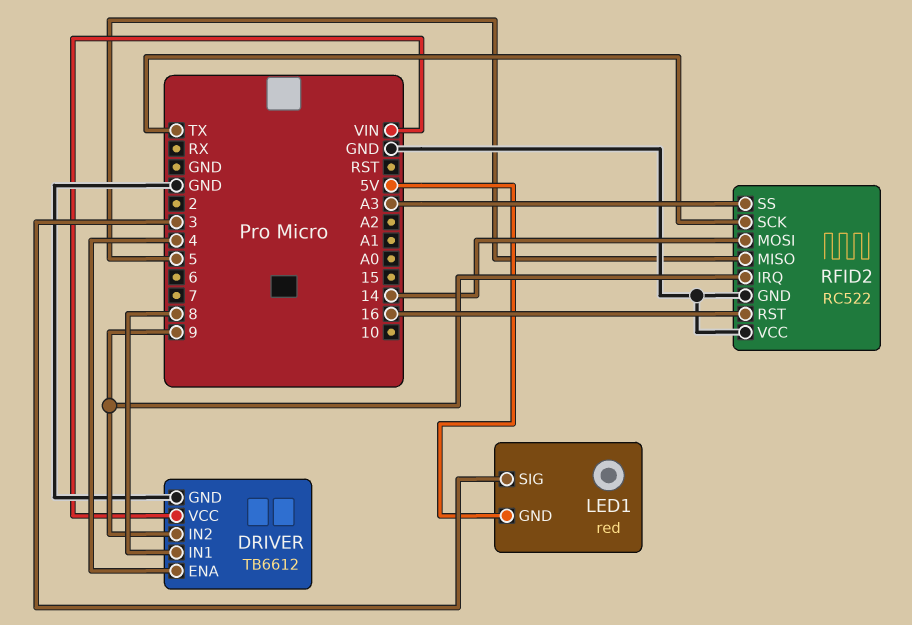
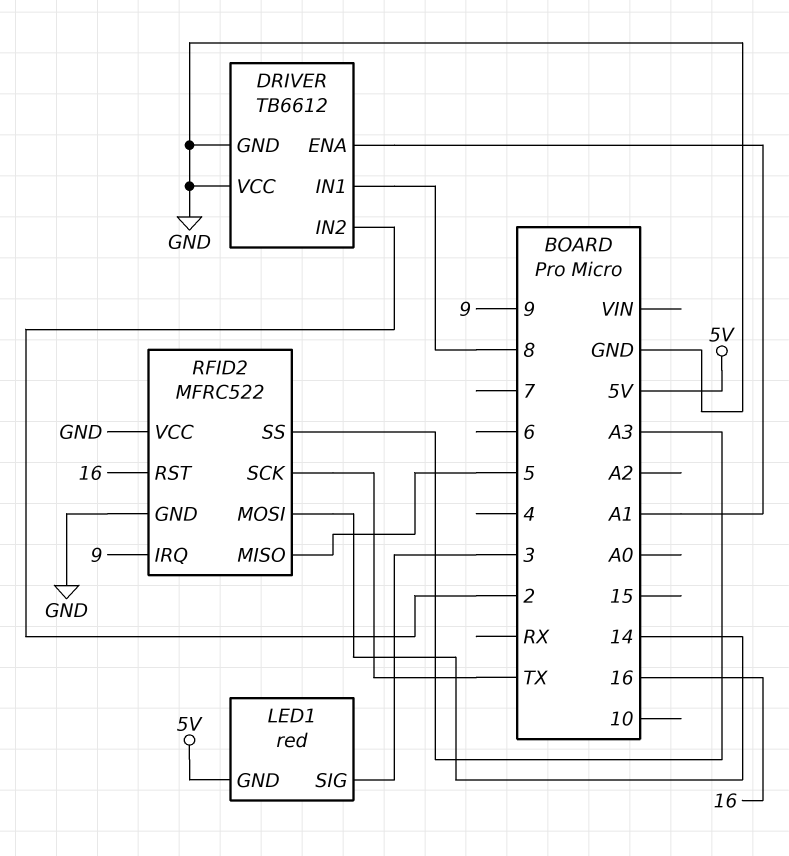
DRIVER pin ENA: 4 -> A1
DRIVER pin IN2: 9 -> 2
DRIVER pin VCC: VIN -> GND
RFID2: RC522 -> MFRC522

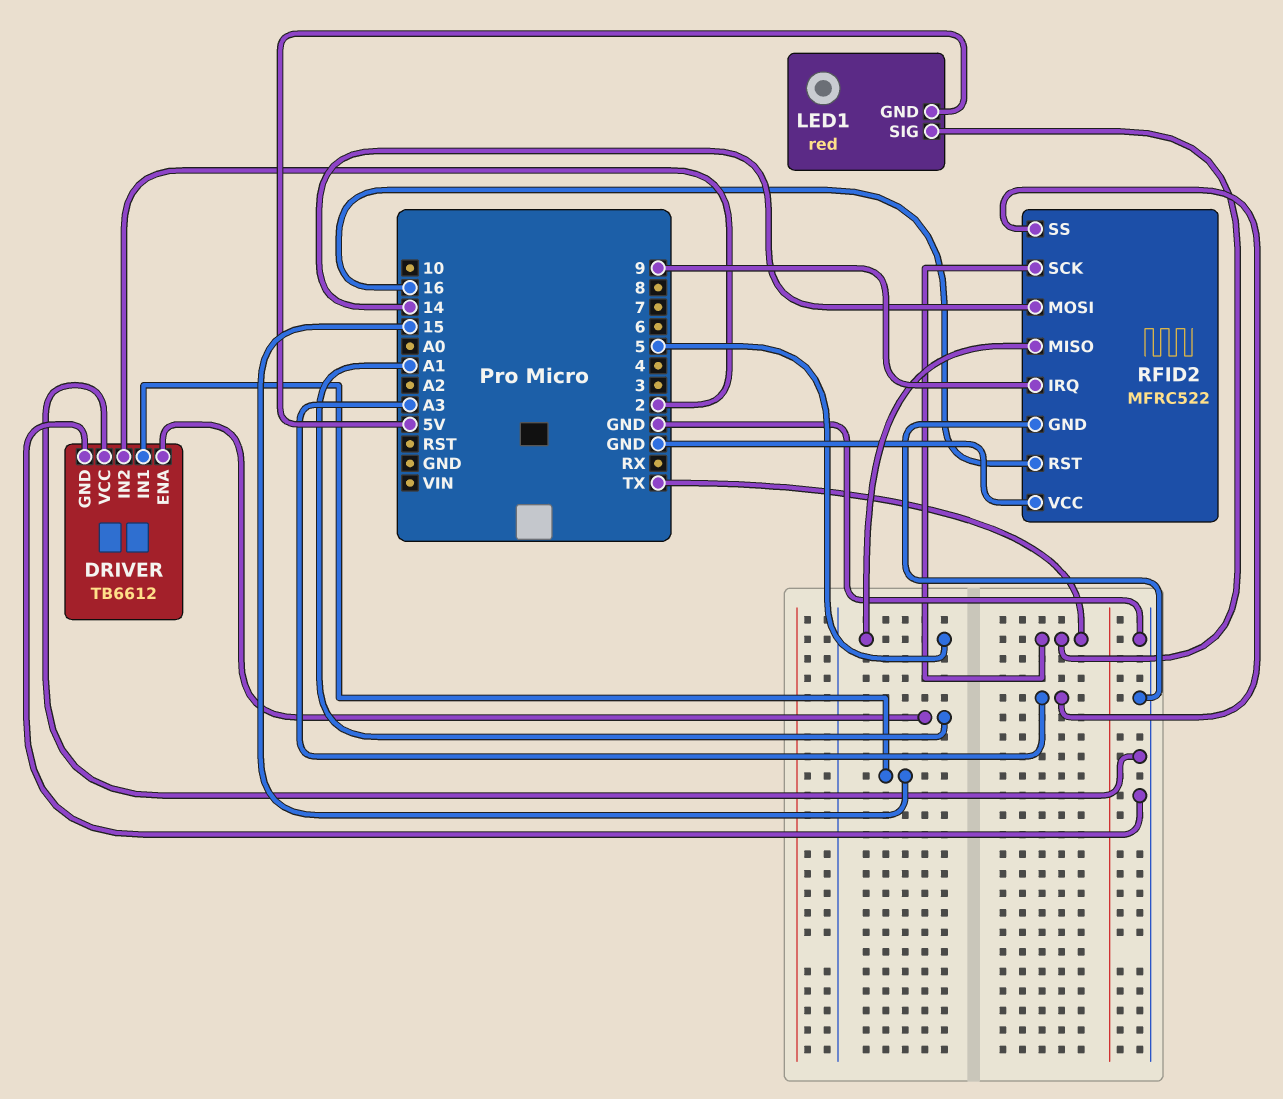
DRIVER pin IN1: 8 -> 15
LED1 pin SIG: 3 -> TX

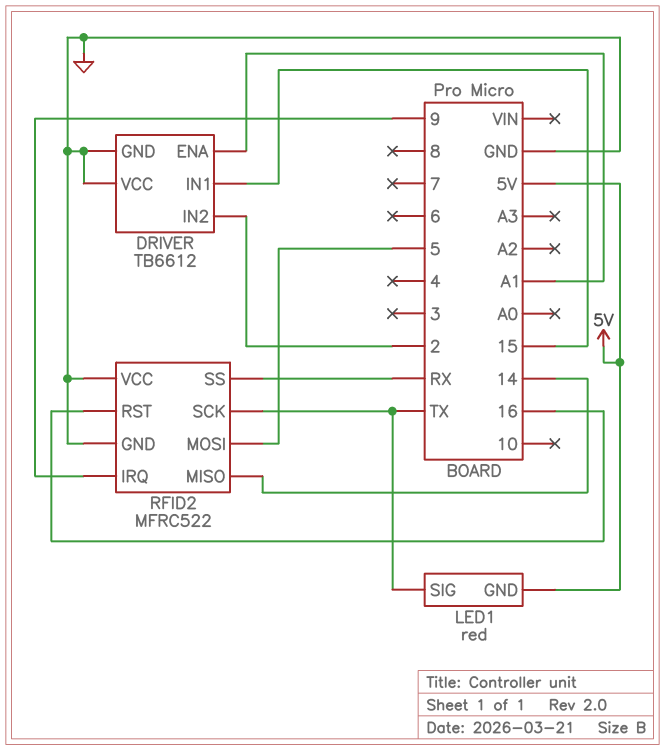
RFID2 pin MISO: 5 -> 14
RFID2 pin MOSI: 14 -> 5
RFID2 pin SS: A3 -> RX

